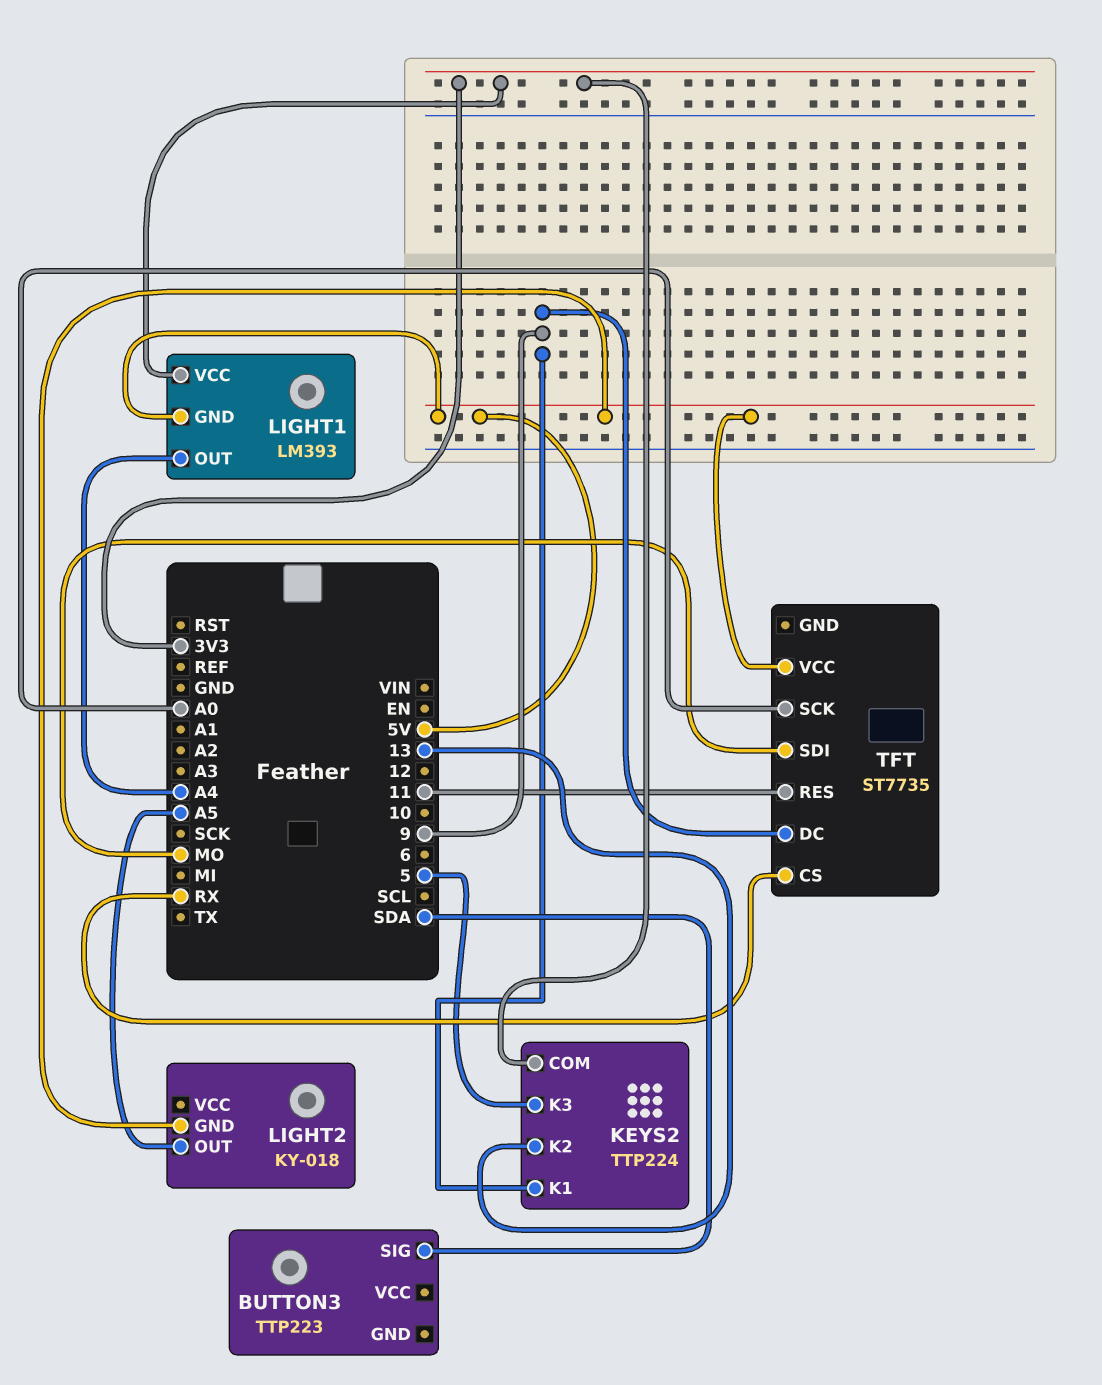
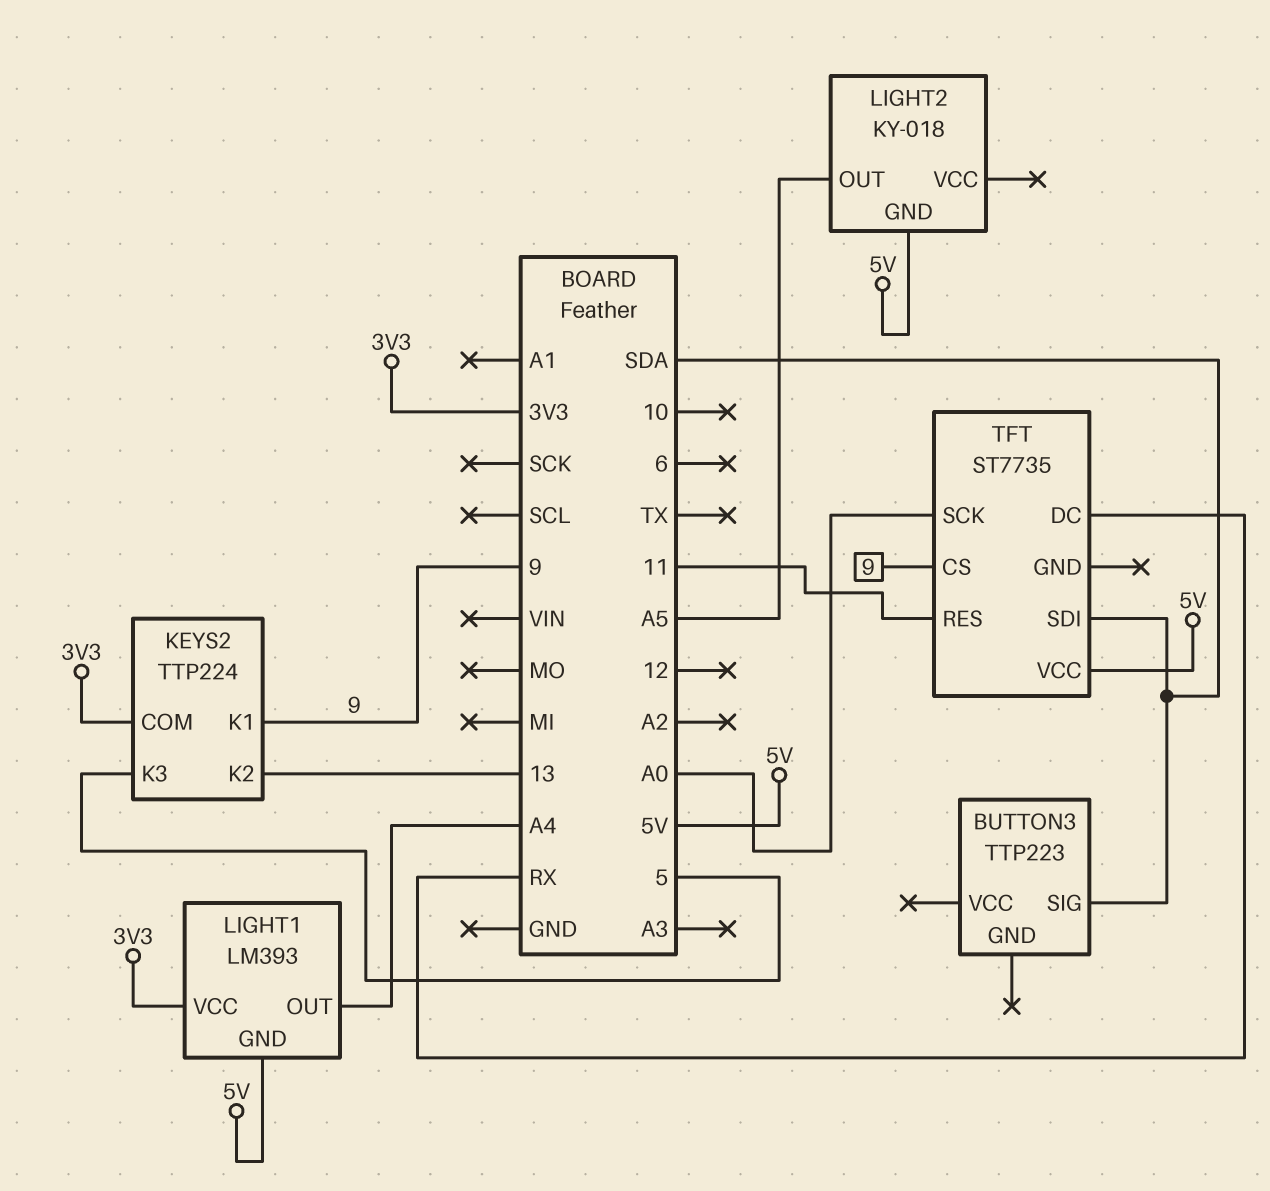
TFT pin CS: RX -> 9
TFT pin DC: 9 -> RX
TFT pin SDI: MO -> SDA

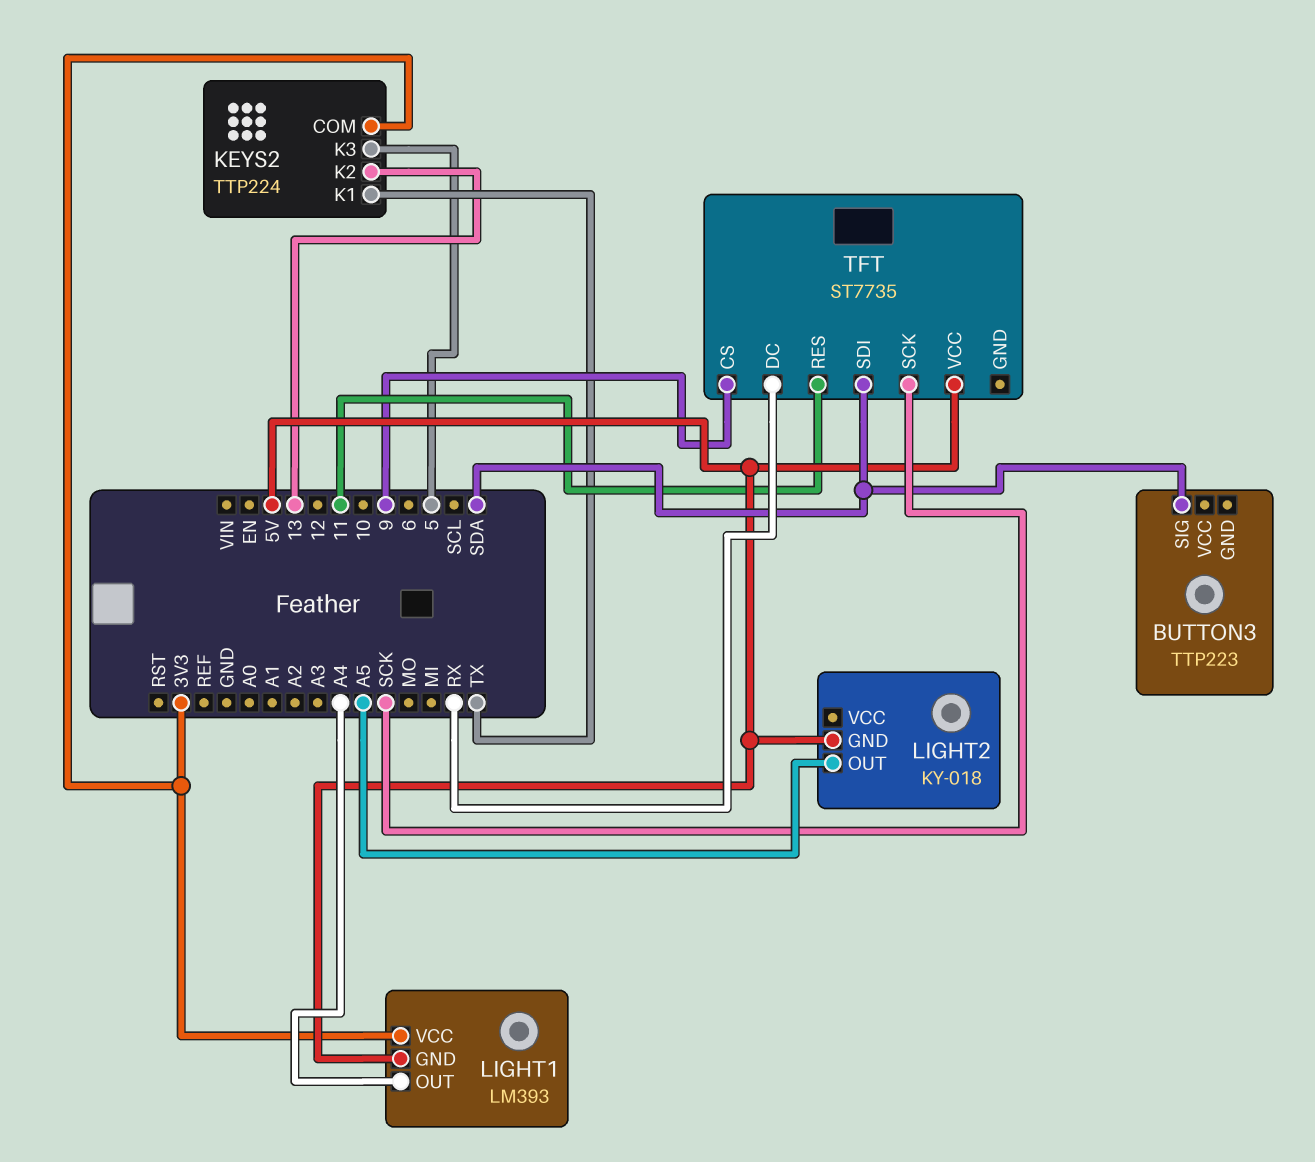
KEYS2 pin K1: 9 -> TX
TFT pin SCK: A0 -> SCK

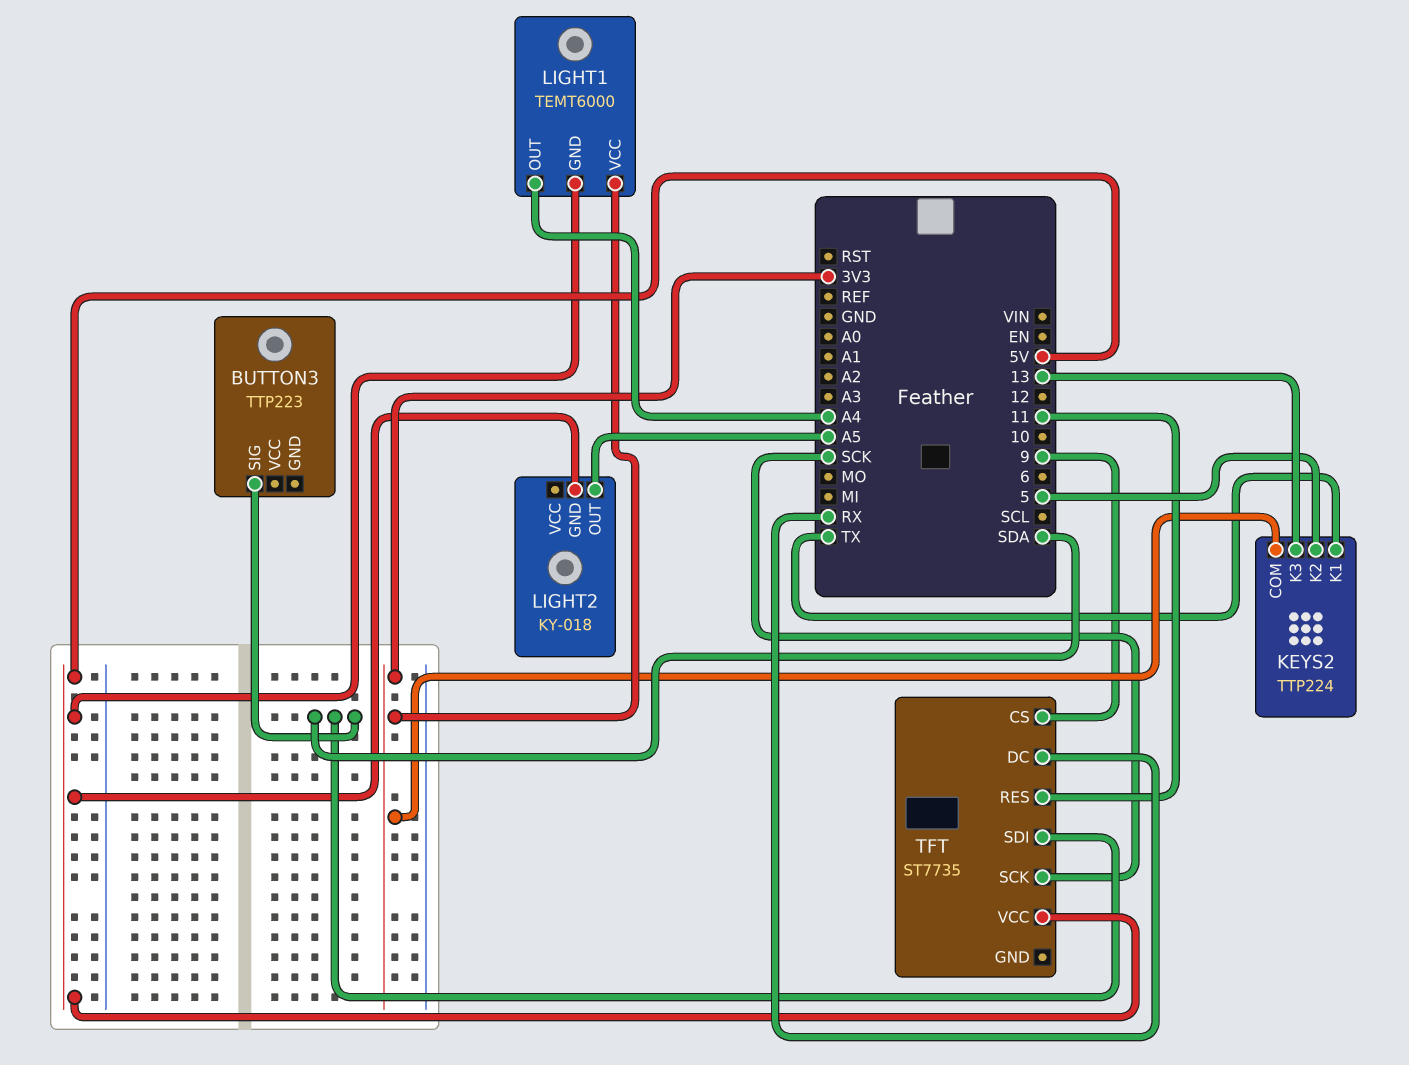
KEYS2 pin K2: 13 -> 5
KEYS2 pin K3: 5 -> 13
LIGHT1: LM393 -> TEMT6000

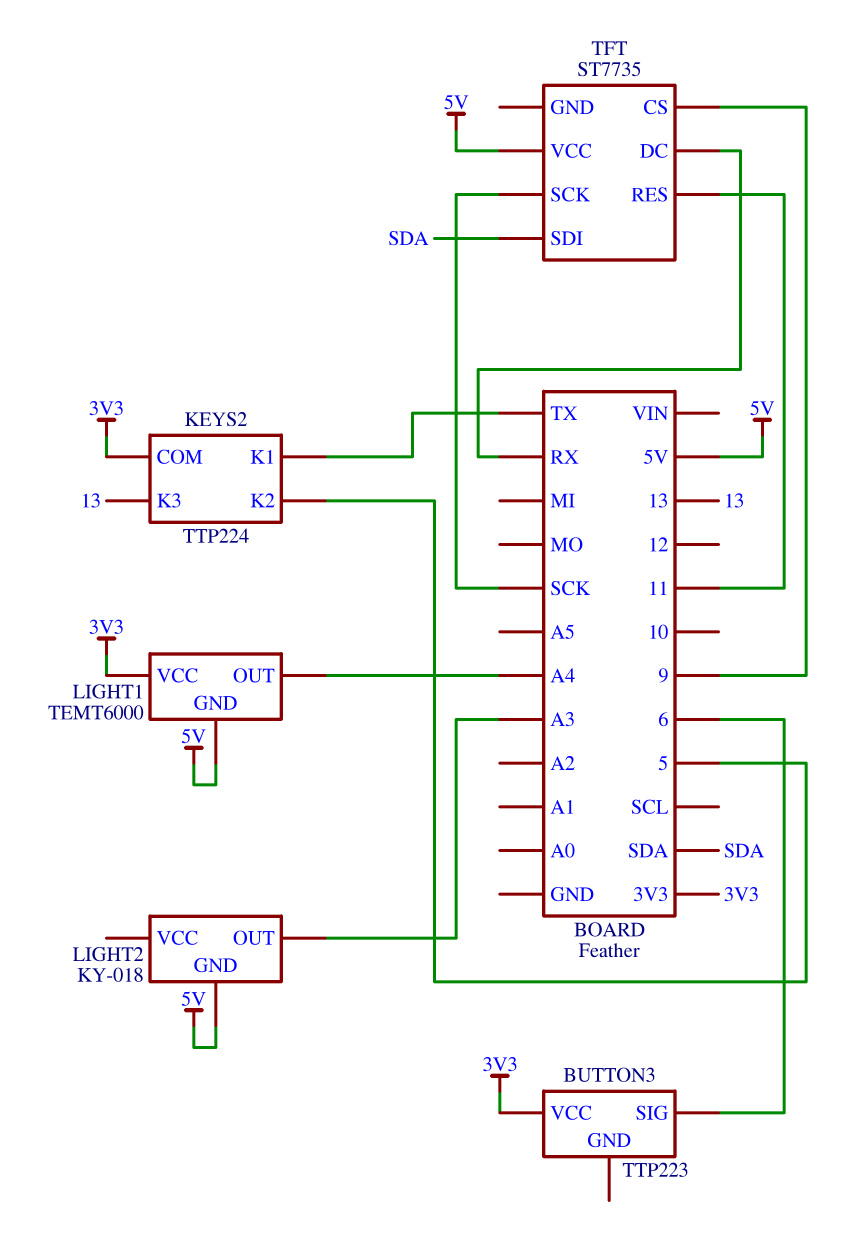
BUTTON3 pin SIG: SDA -> 6
BUTTON3 pin VCC: none -> 3V3
LIGHT2 pin OUT: A5 -> A3

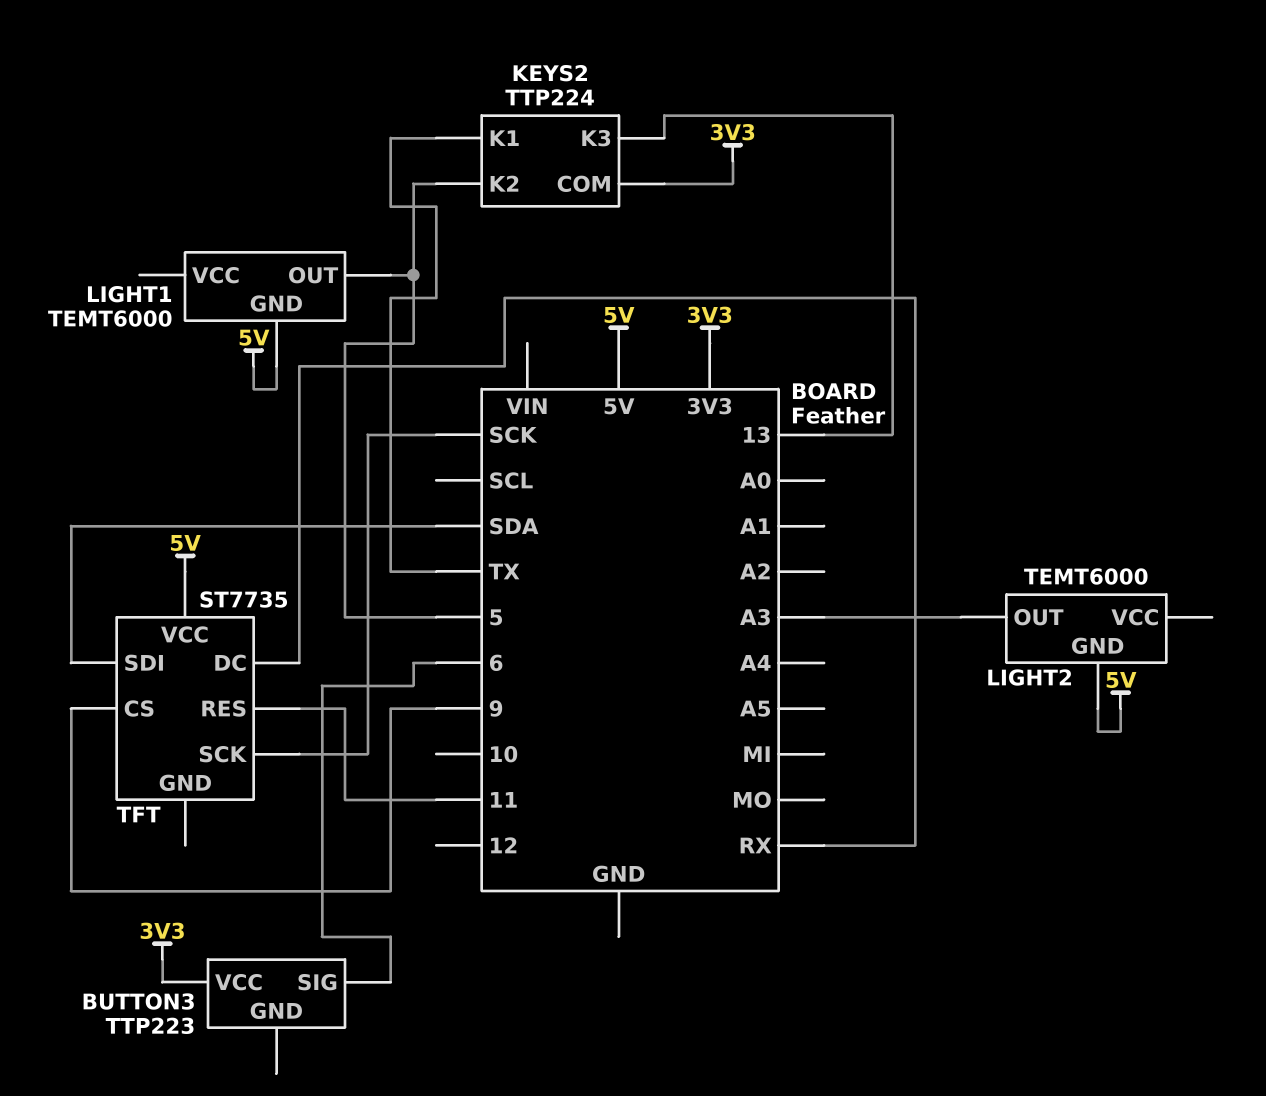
LIGHT1 pin OUT: A4 -> 5
LIGHT1 pin VCC: 3V3 -> none
LIGHT2: KY-018 -> TEMT6000

